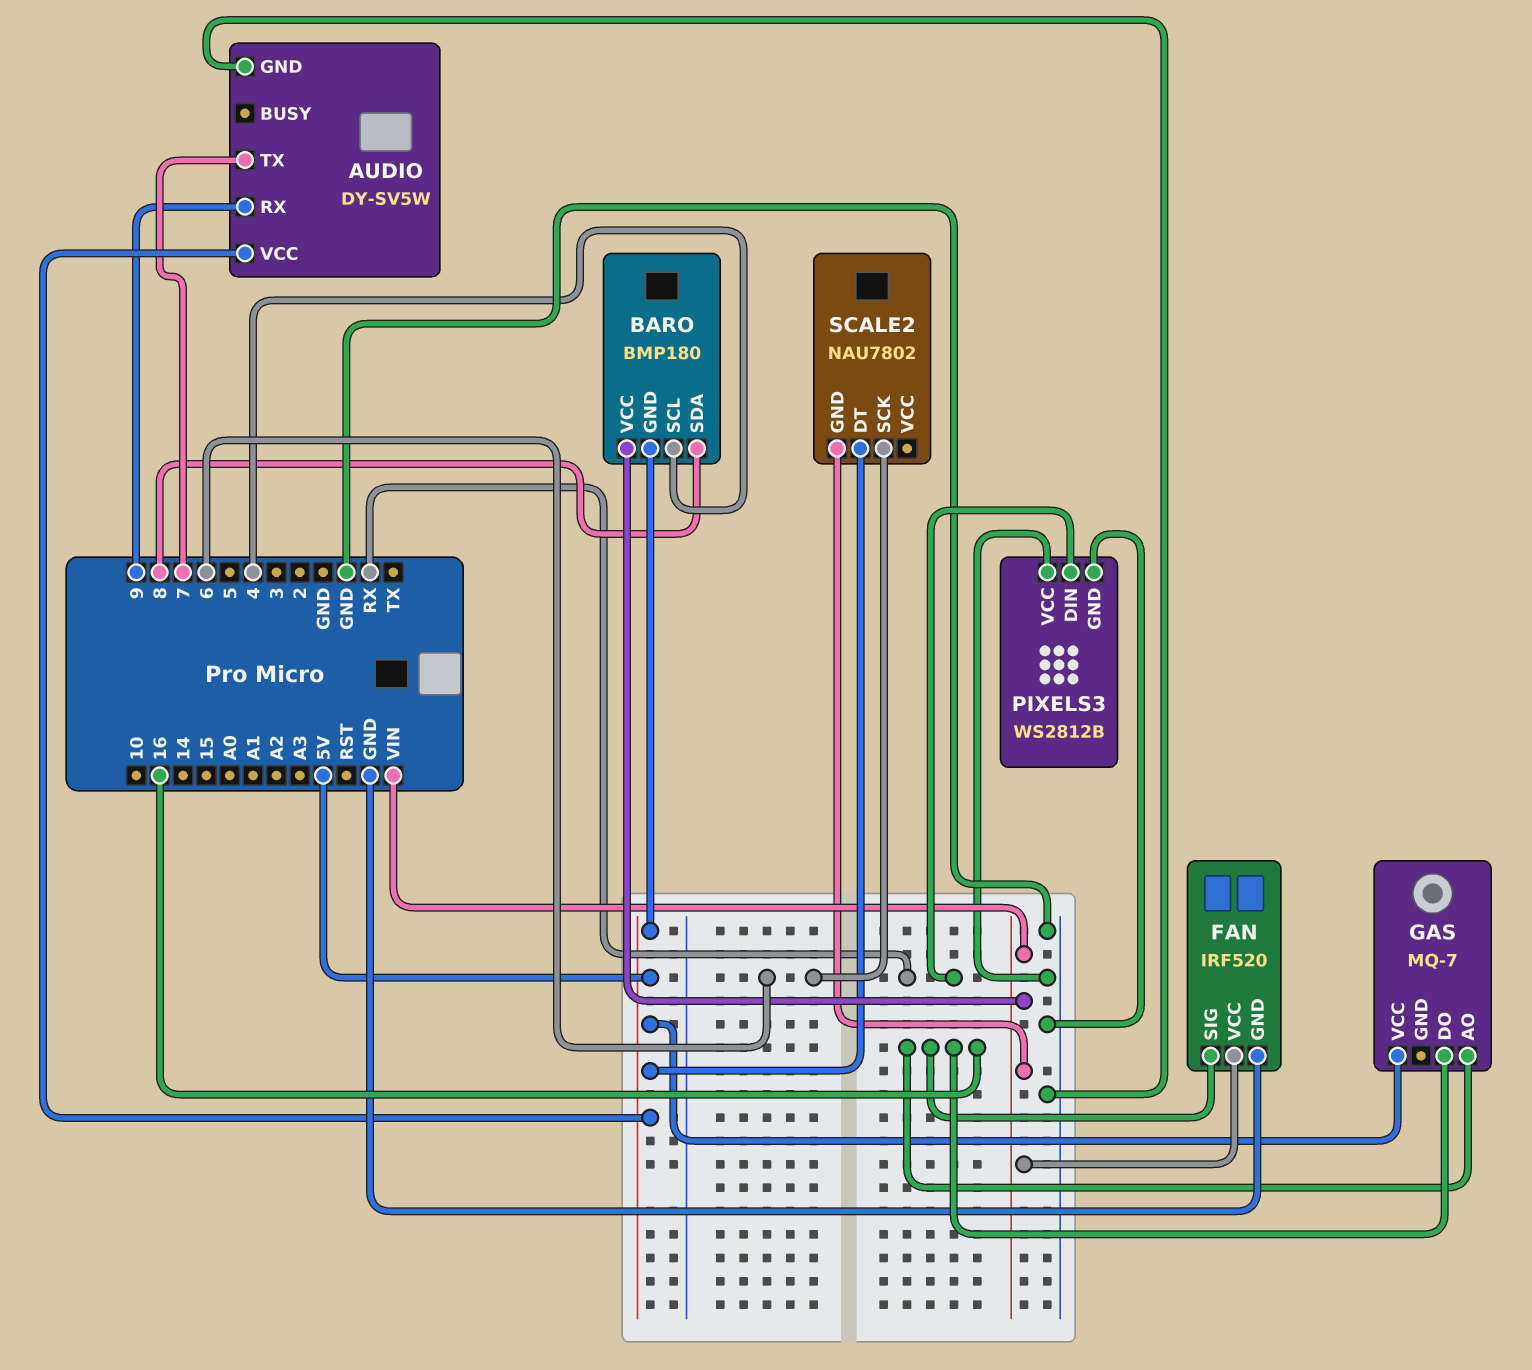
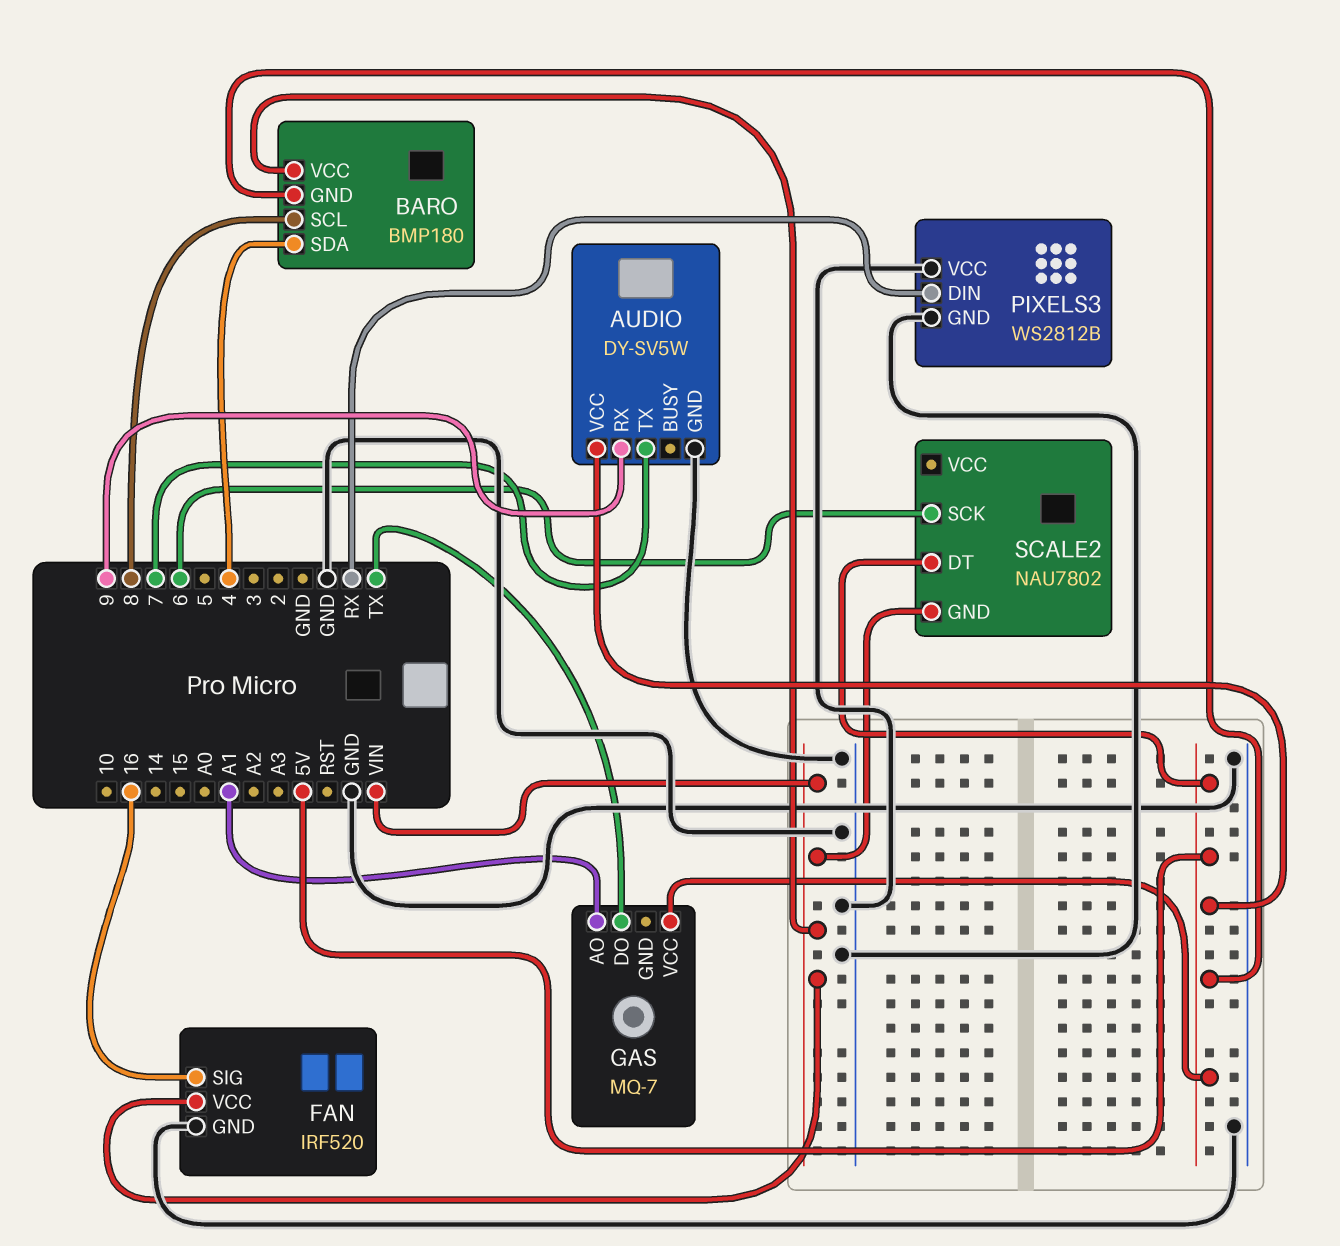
BARO pin SCL: 4 -> 8
BARO pin SDA: 8 -> 4
GAS pin AO: 16 -> A1
GAS pin DO: 16 -> TX

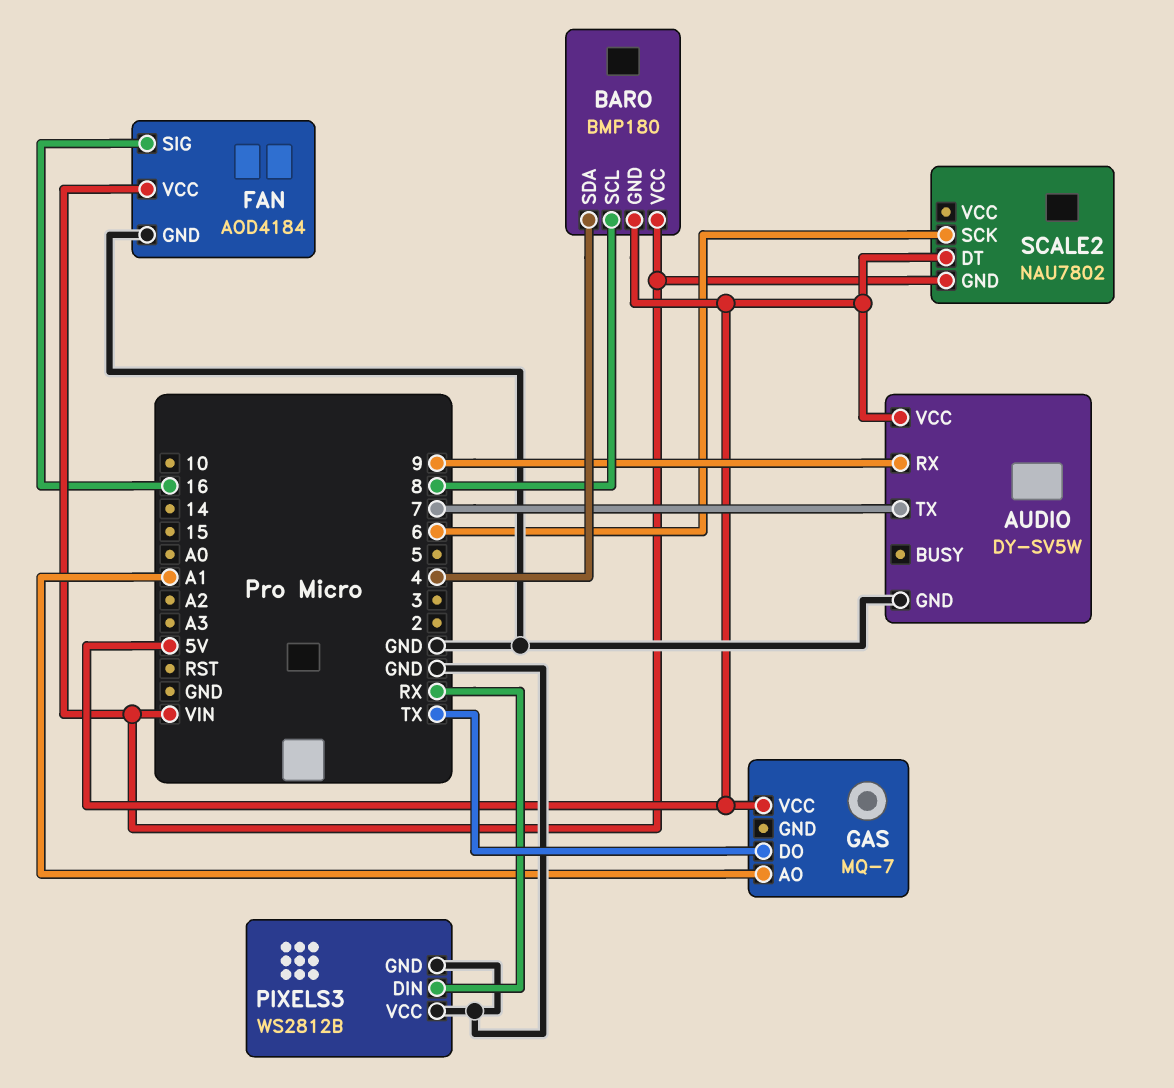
FAN: IRF520 -> AOD4184

